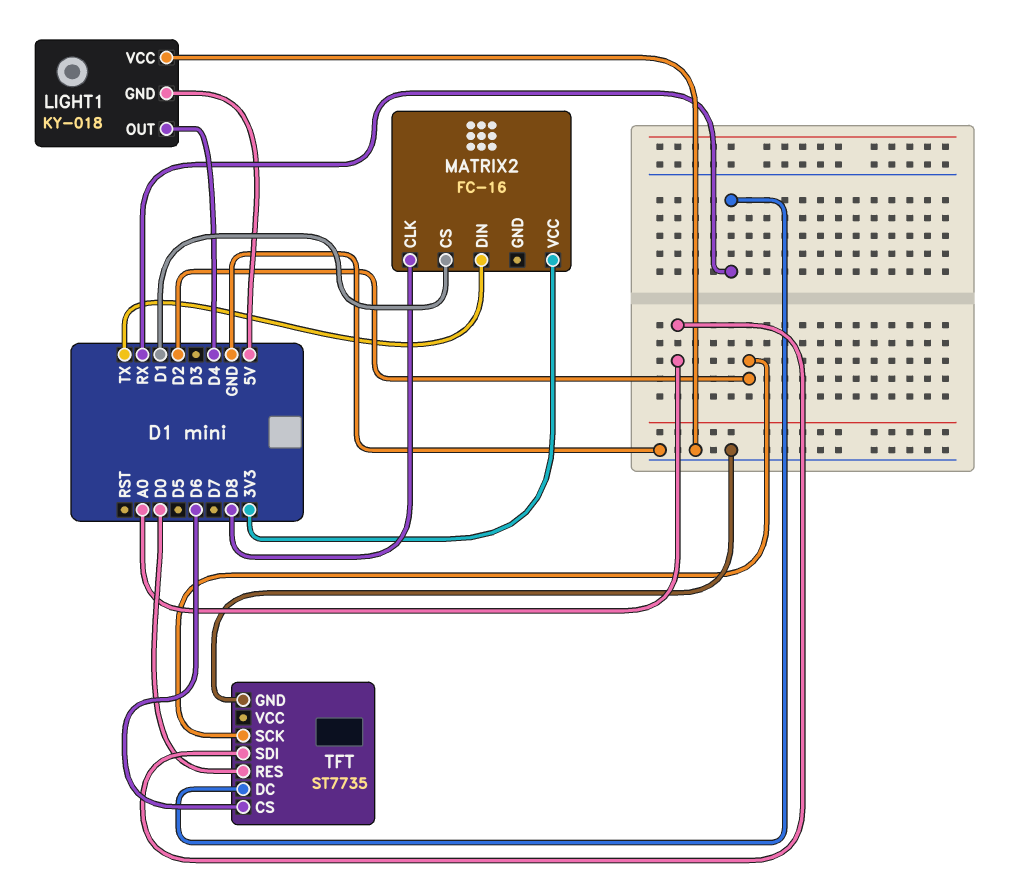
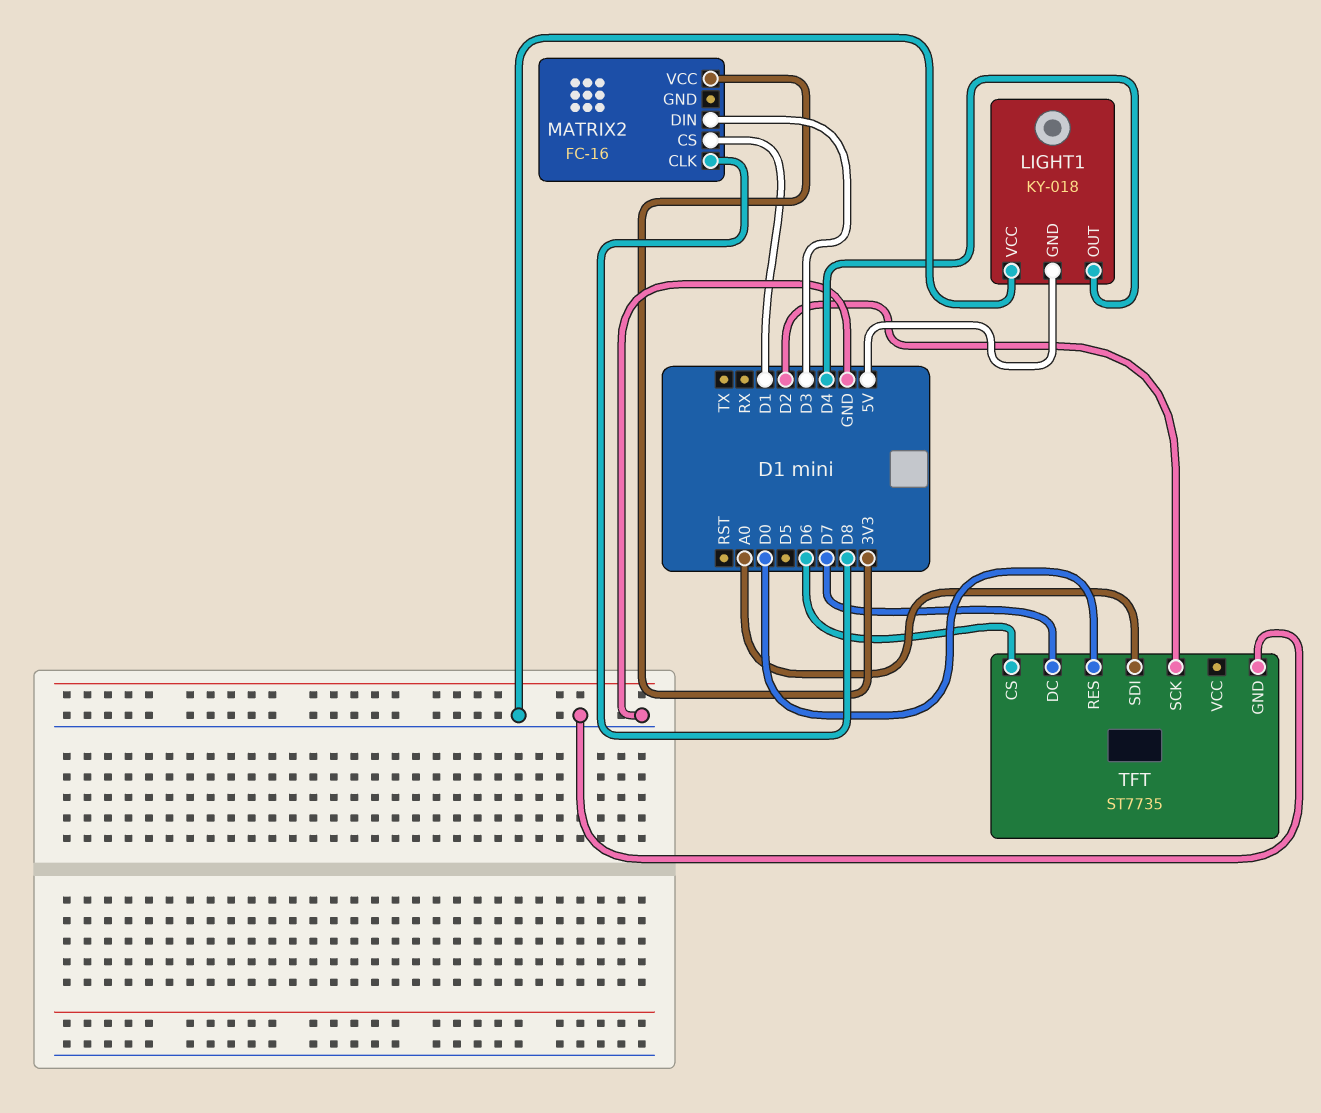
MATRIX2 pin DIN: TX -> D3
TFT pin DC: RX -> D7

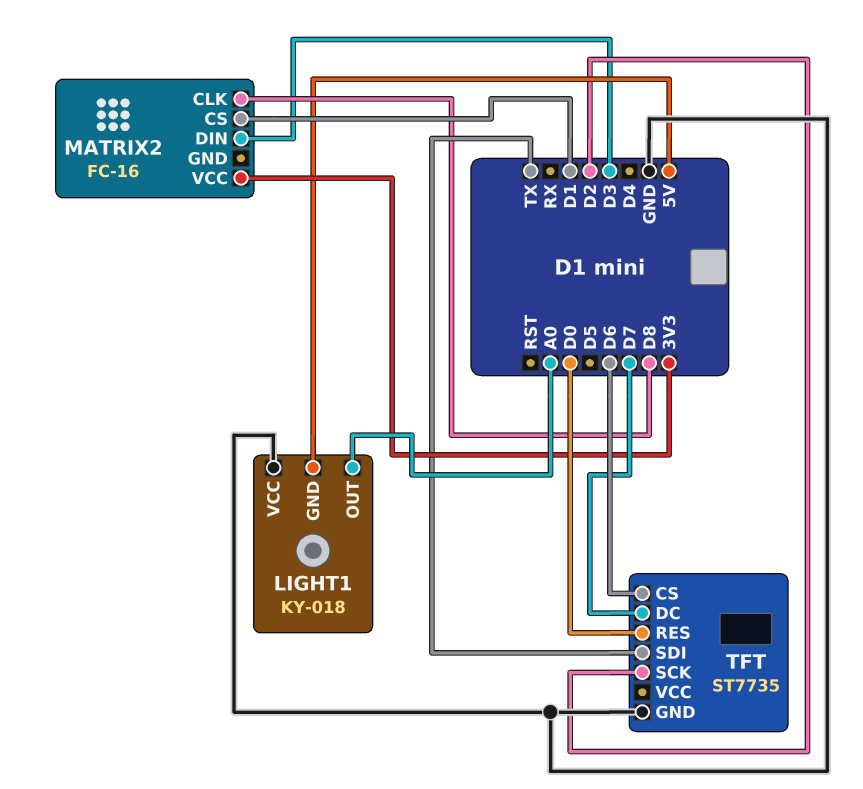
LIGHT1 pin OUT: D4 -> A0
TFT pin SDI: A0 -> TX

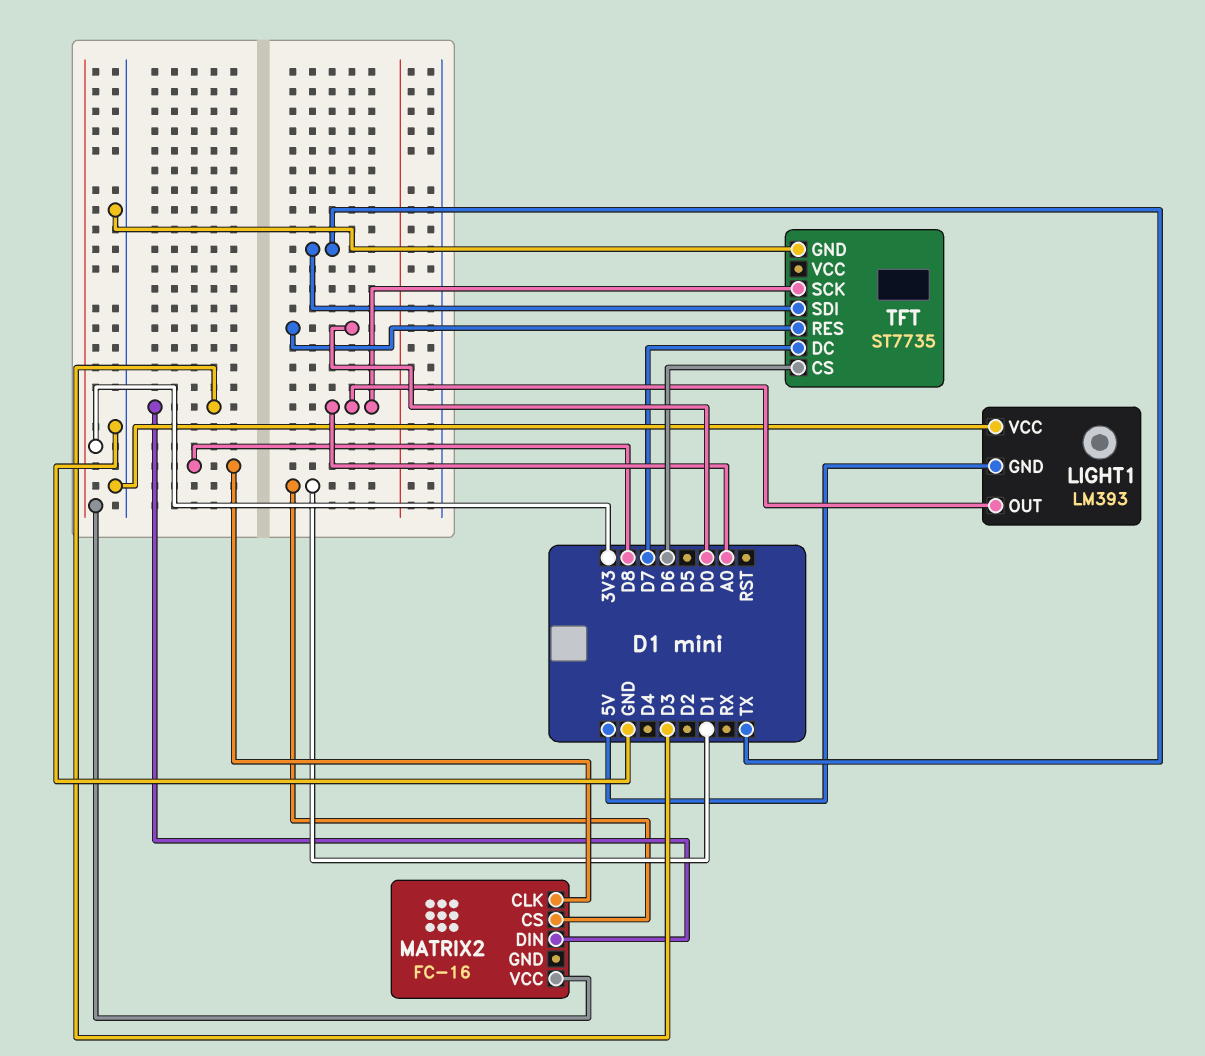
LIGHT1: KY-018 -> LM393
TFT pin SCK: D2 -> A0

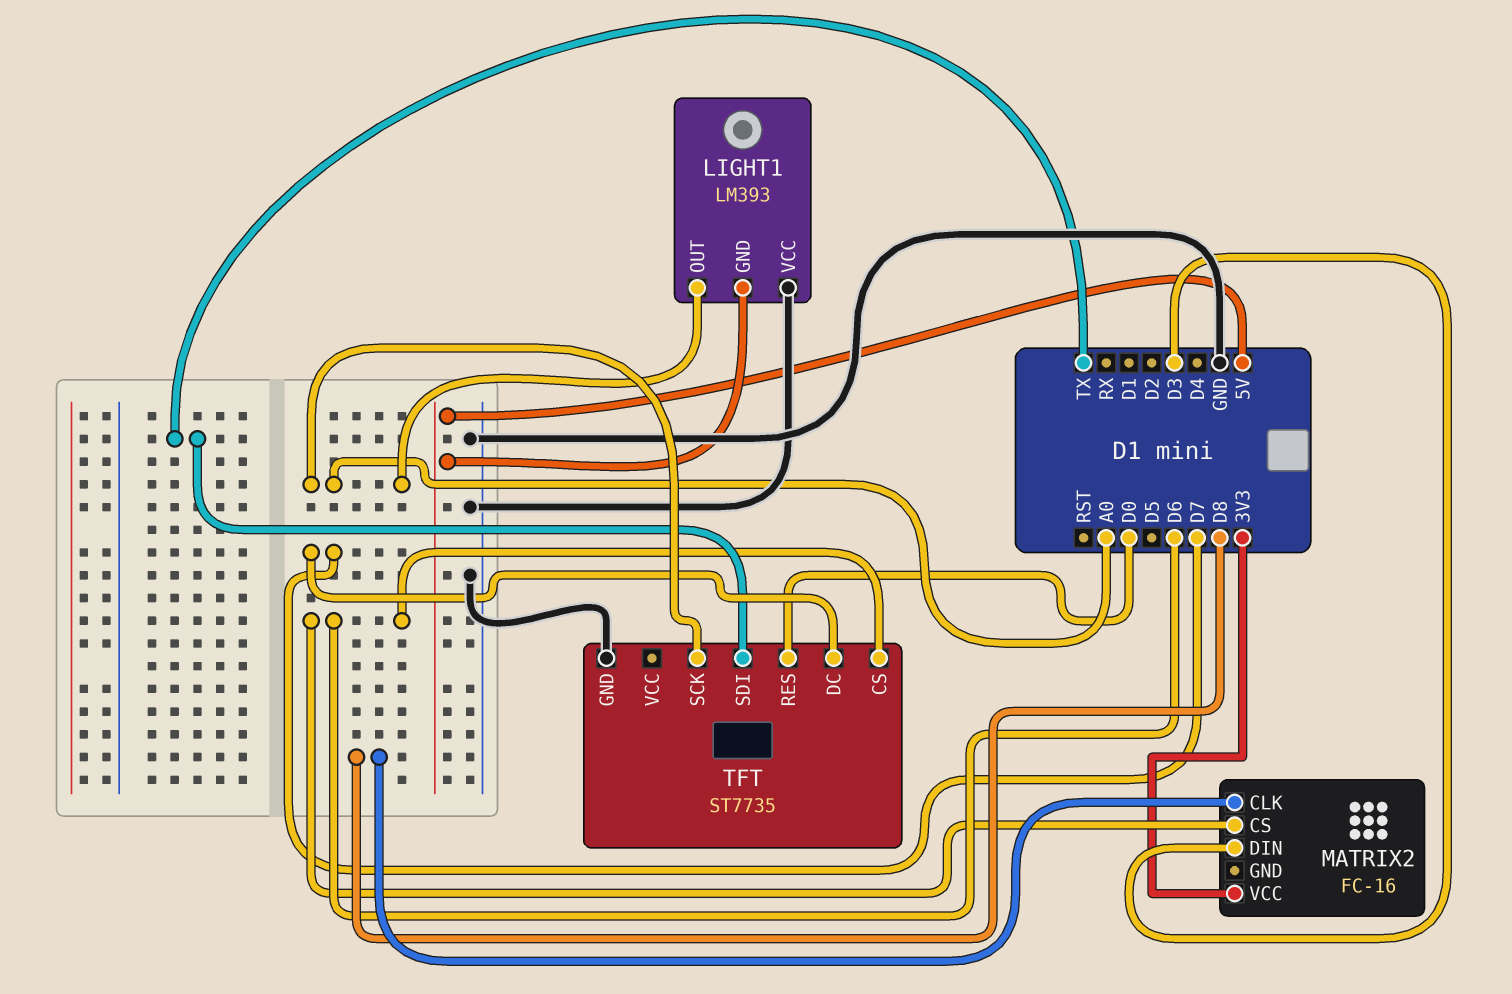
MATRIX2 pin CS: D1 -> D6

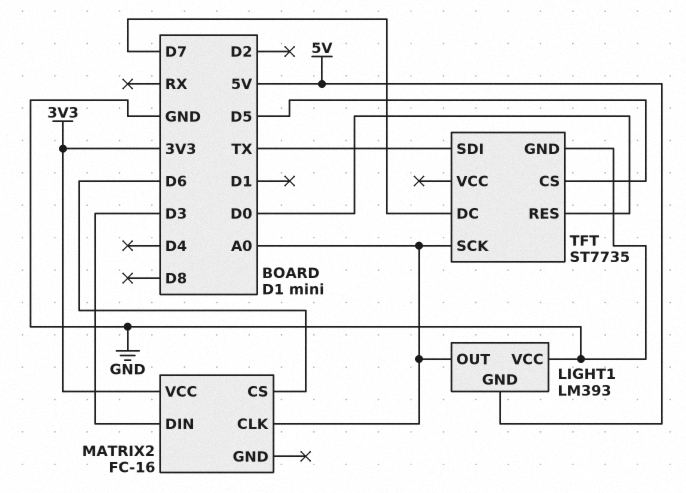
MATRIX2 pin CLK: D8 -> A0
TFT pin CS: D6 -> D5

